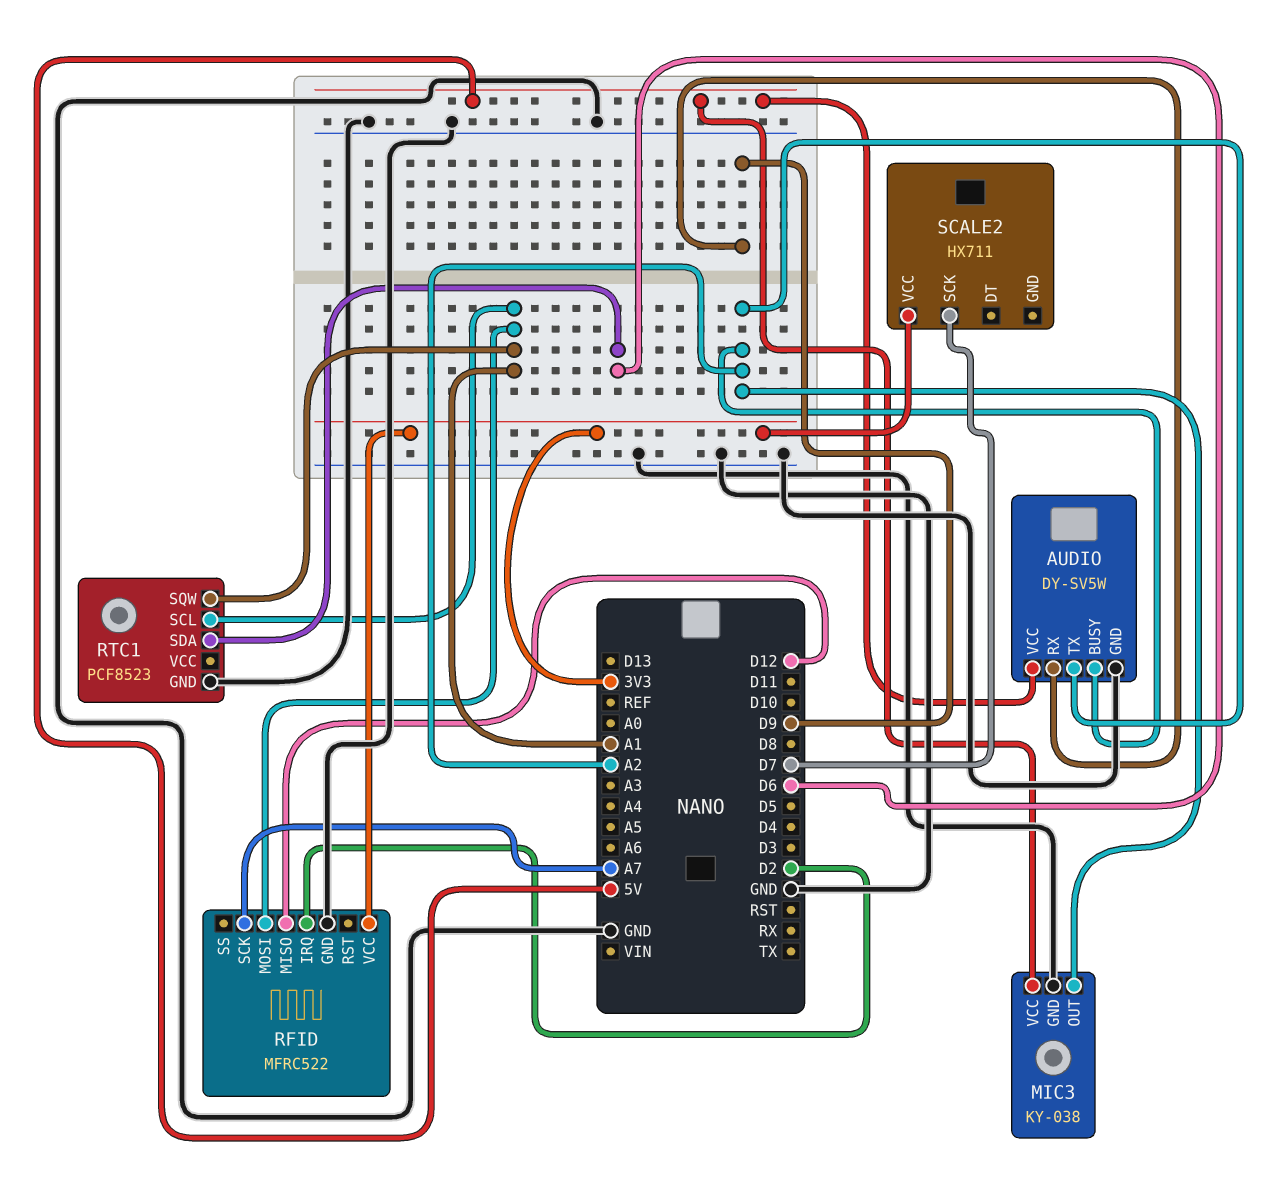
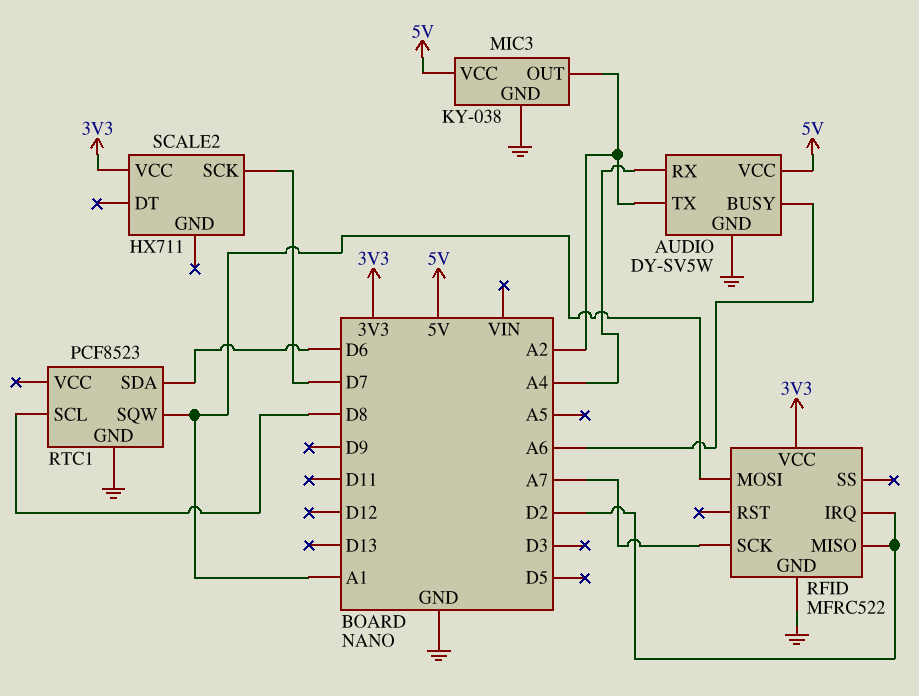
AUDIO pin BUSY: A2 -> A6
AUDIO pin RX: D9 -> A4
RFID pin MISO: D12 -> D2
RTC1 pin SCL: A1 -> D8

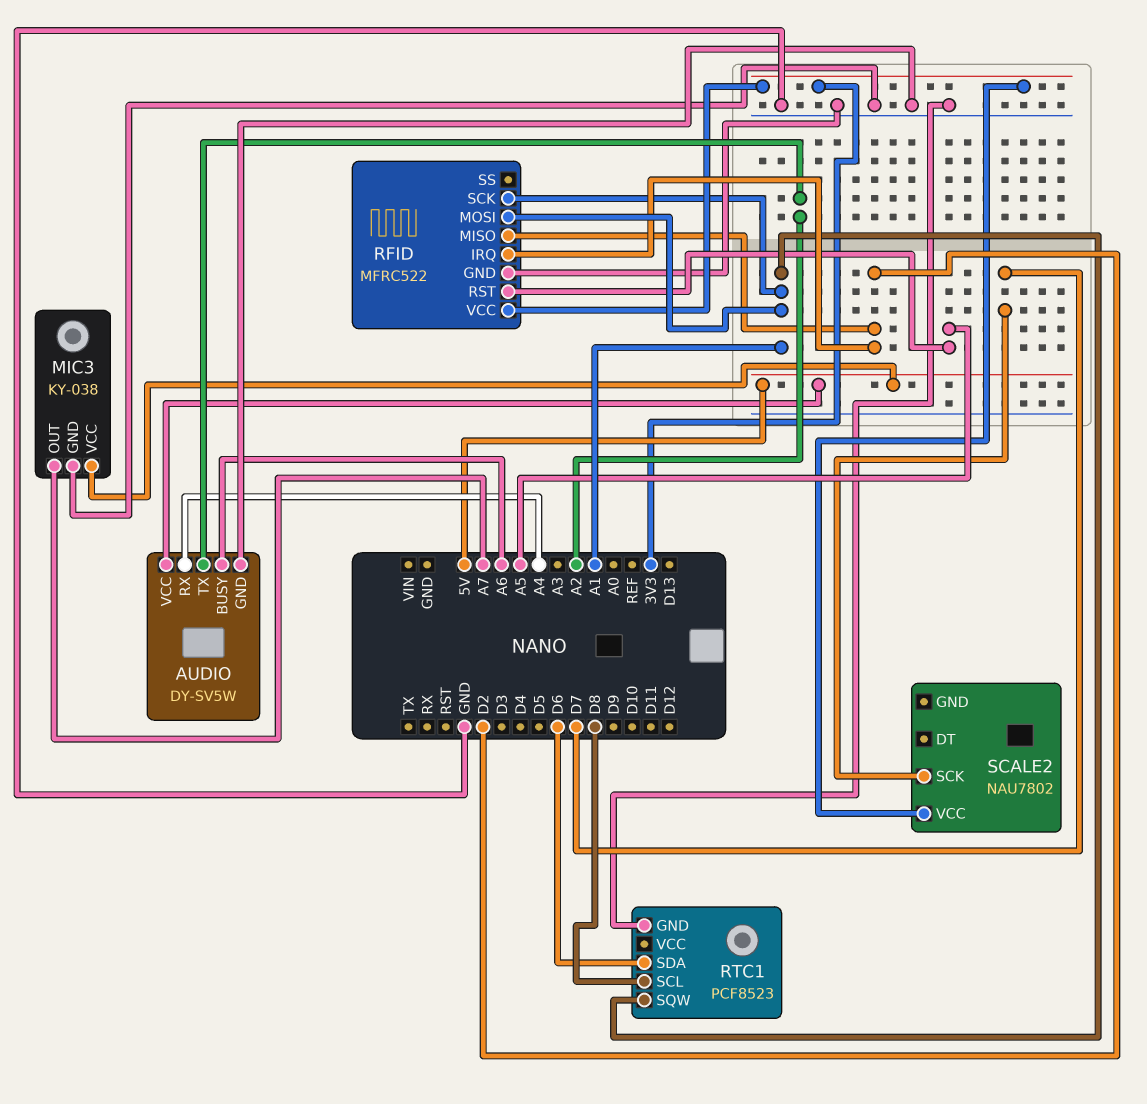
MIC3 pin OUT: A2 -> A7
RFID pin RST: none -> A5
RFID pin SCK: A7 -> A1
SCALE2: HX711 -> NAU7802

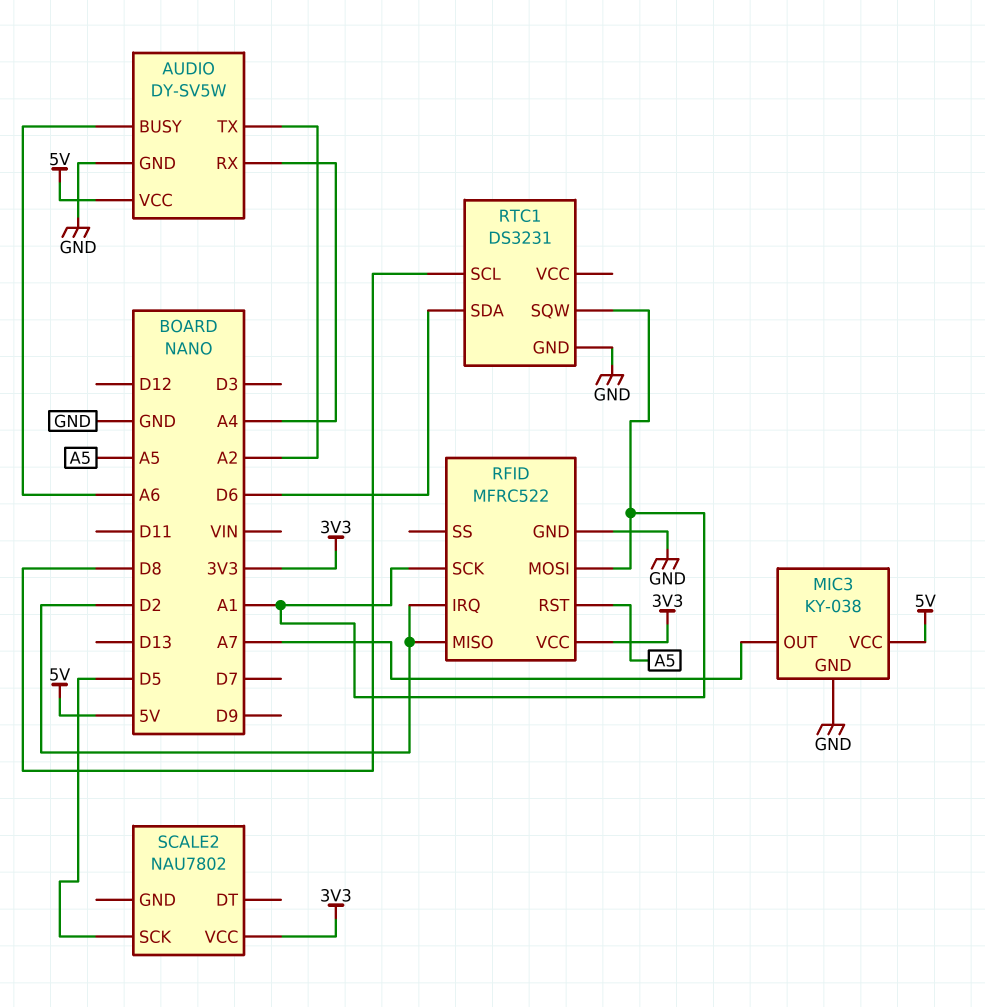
RTC1: PCF8523 -> DS3231
SCALE2 pin SCK: D7 -> D5

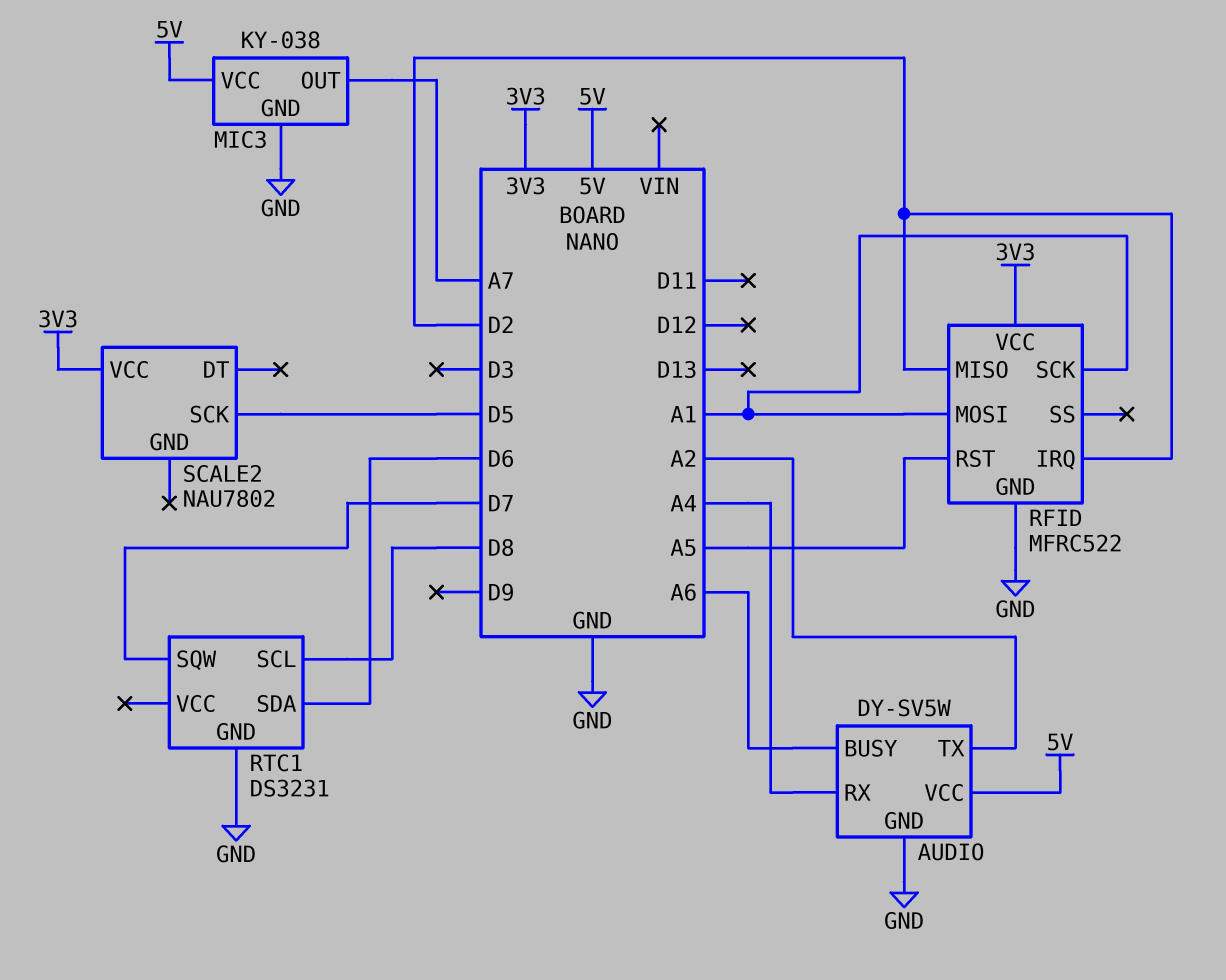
RTC1 pin SQW: A1 -> D7

